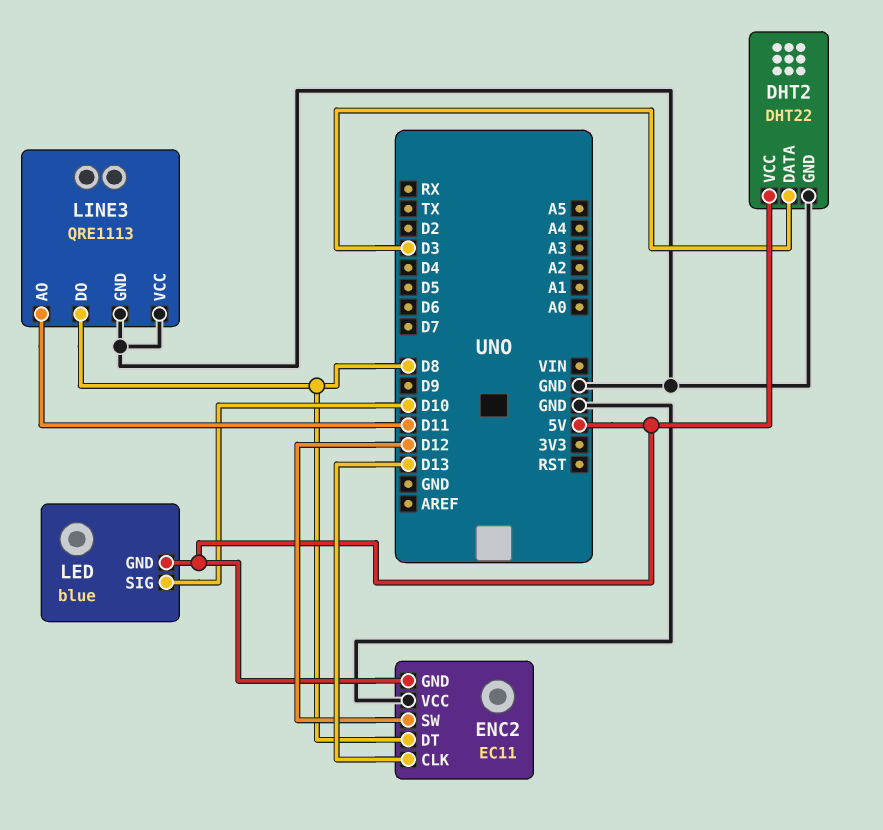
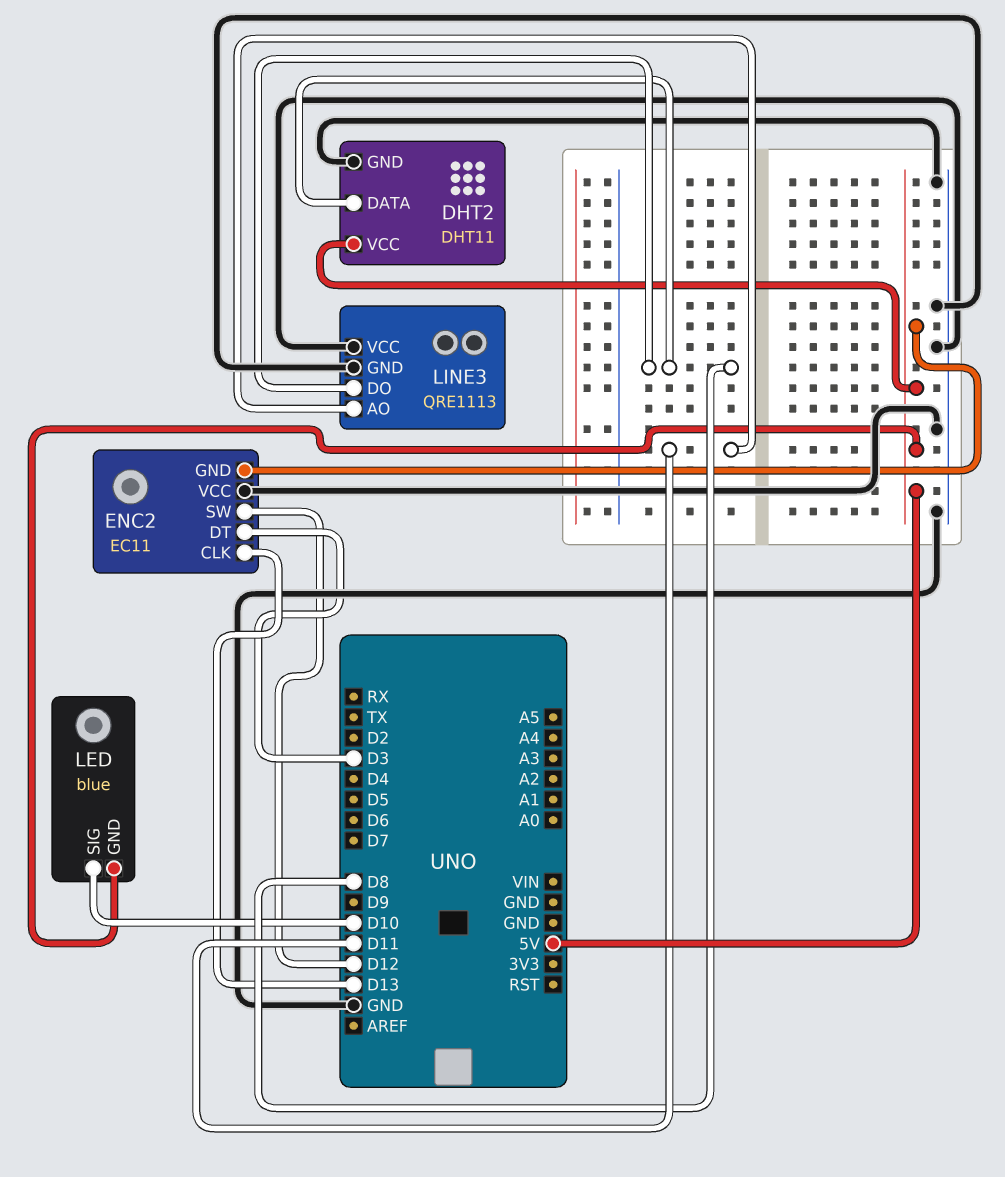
DHT2: DHT22 -> DHT11
DHT2 pin DATA: D3 -> D8
ENC2 pin DT: D8 -> D3

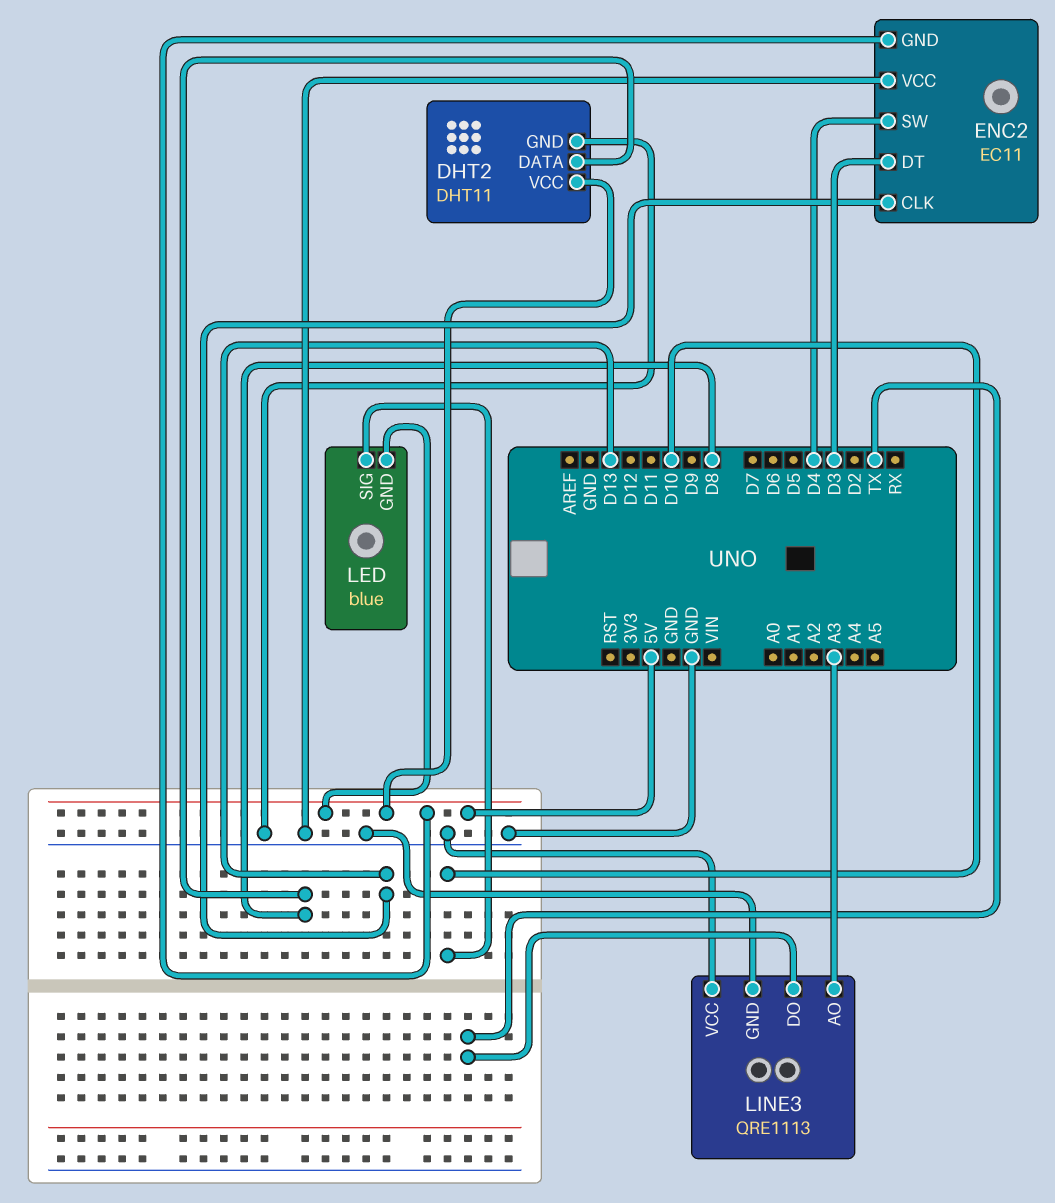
ENC2 pin SW: D12 -> D4
LINE3 pin AO: D11 -> A3
LINE3 pin DO: D8 -> TX

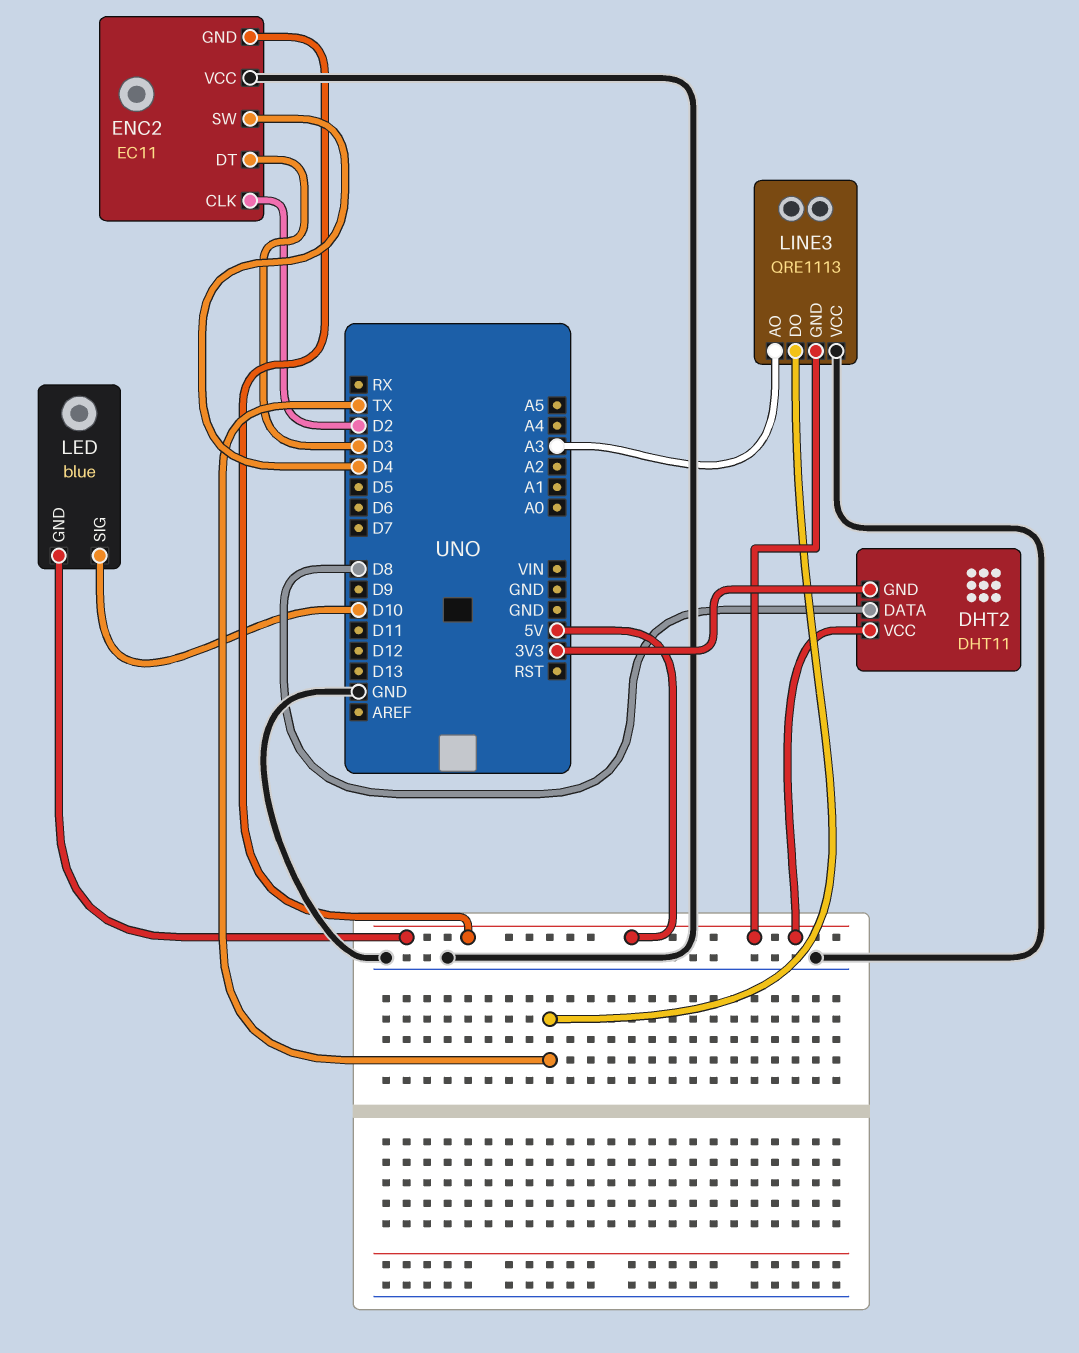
DHT2 pin GND: GND -> 3V3
ENC2 pin CLK: D13 -> D2
LINE3 pin GND: GND -> 5V

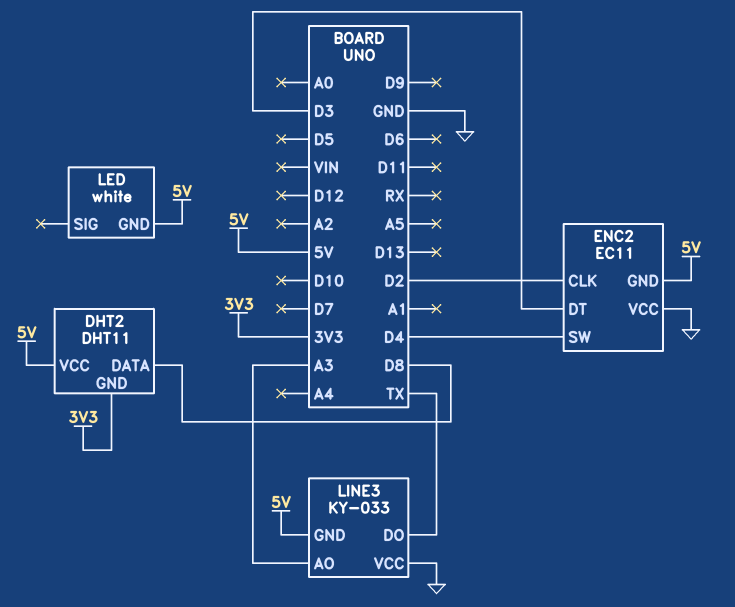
LED: blue -> white
LED pin SIG: D10 -> none
LINE3: QRE1113 -> KY-033

